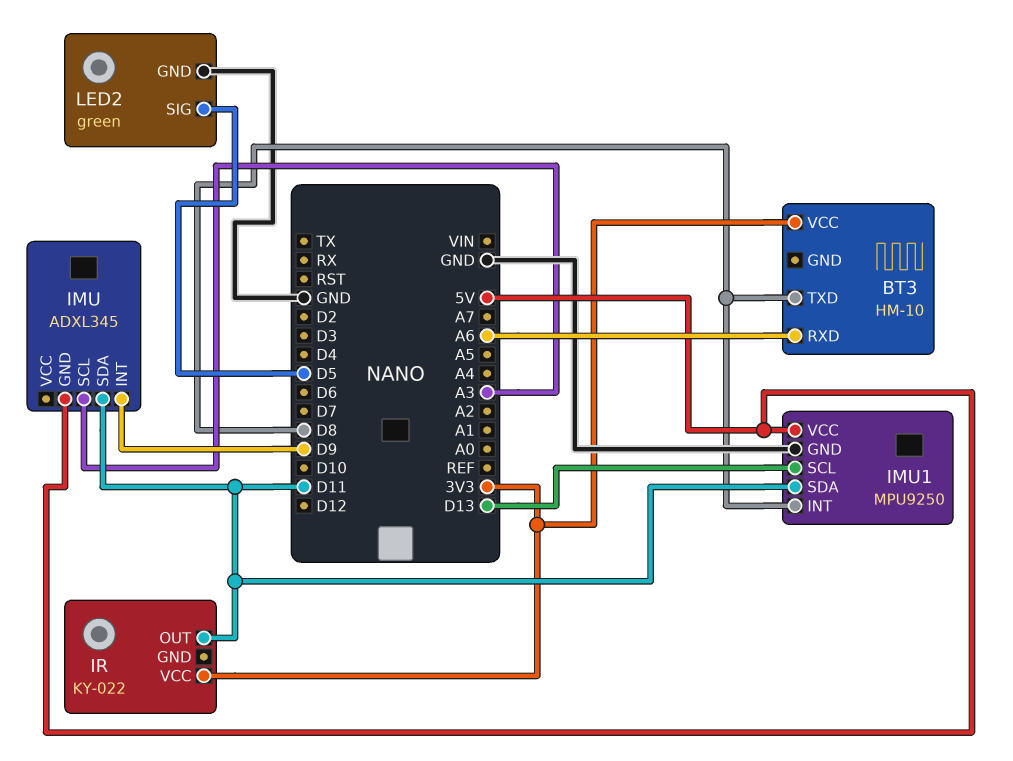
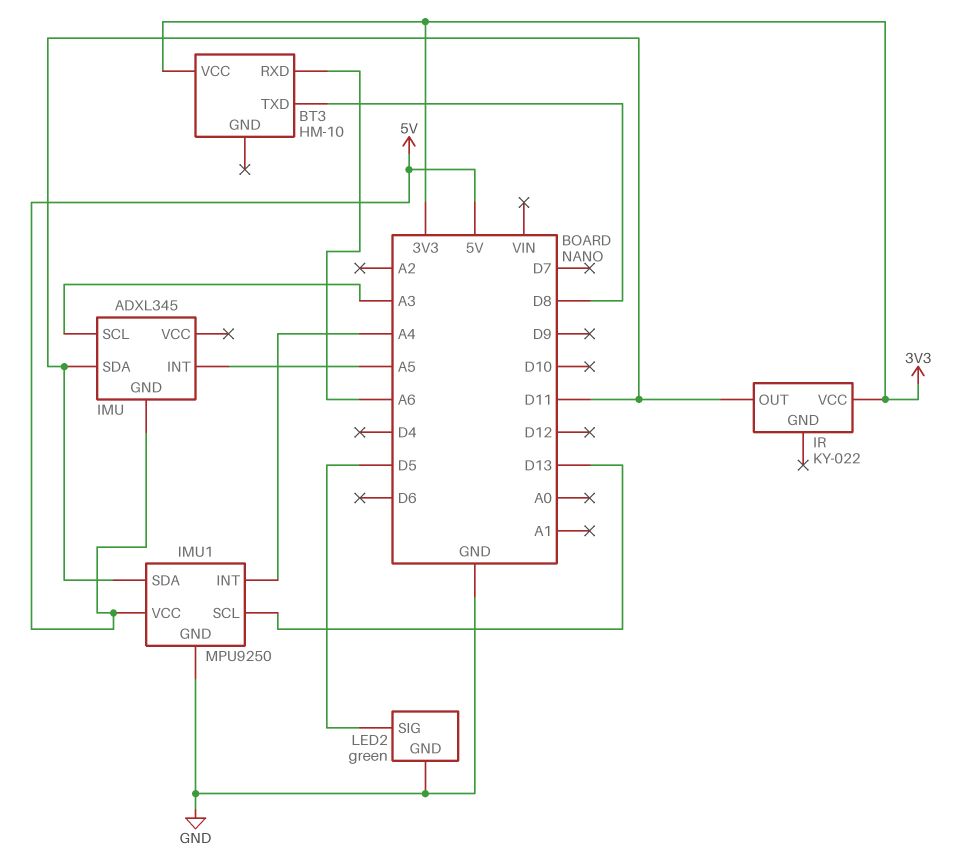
IMU pin INT: D9 -> A5
IMU1 pin INT: D8 -> A4

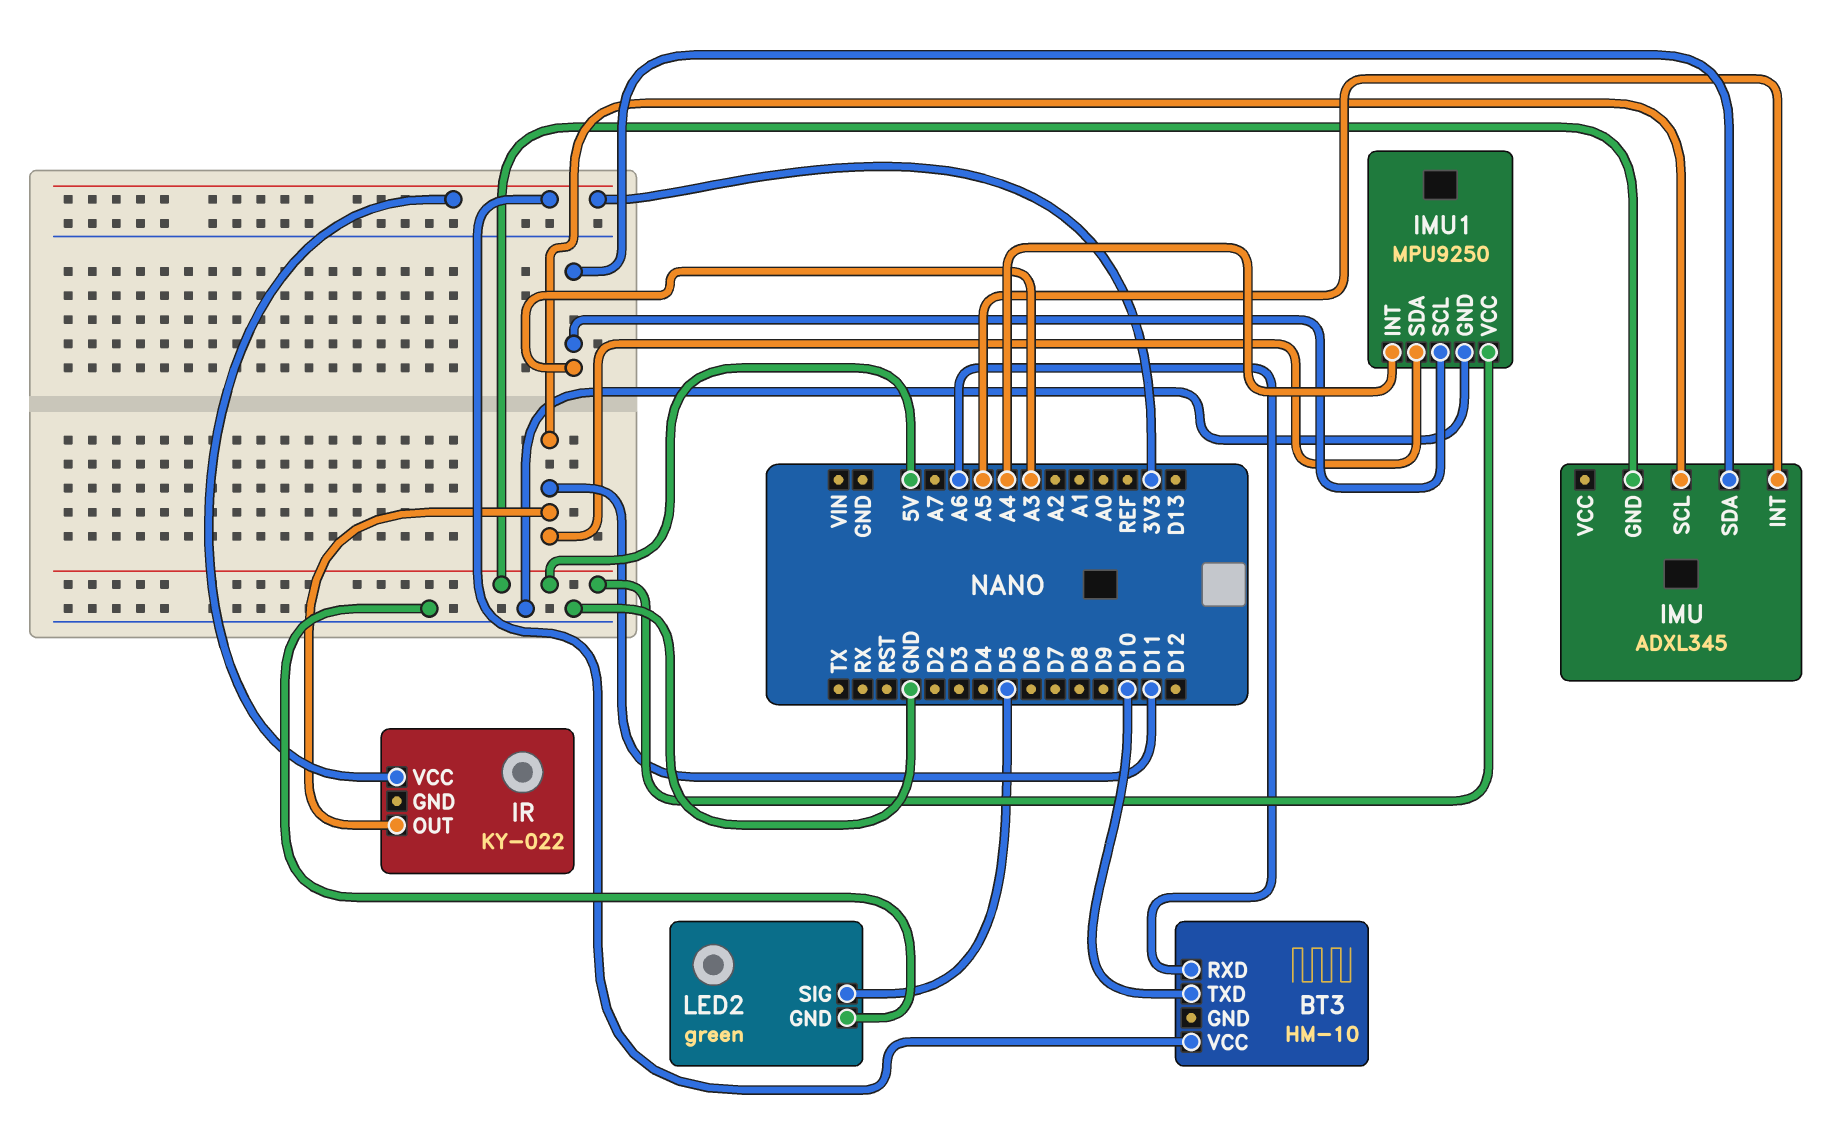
BT3 pin TXD: D8 -> D10
IMU pin SCL: A3 -> D11
IMU pin SDA: D11 -> A3
IMU1 pin SCL: D13 -> A3

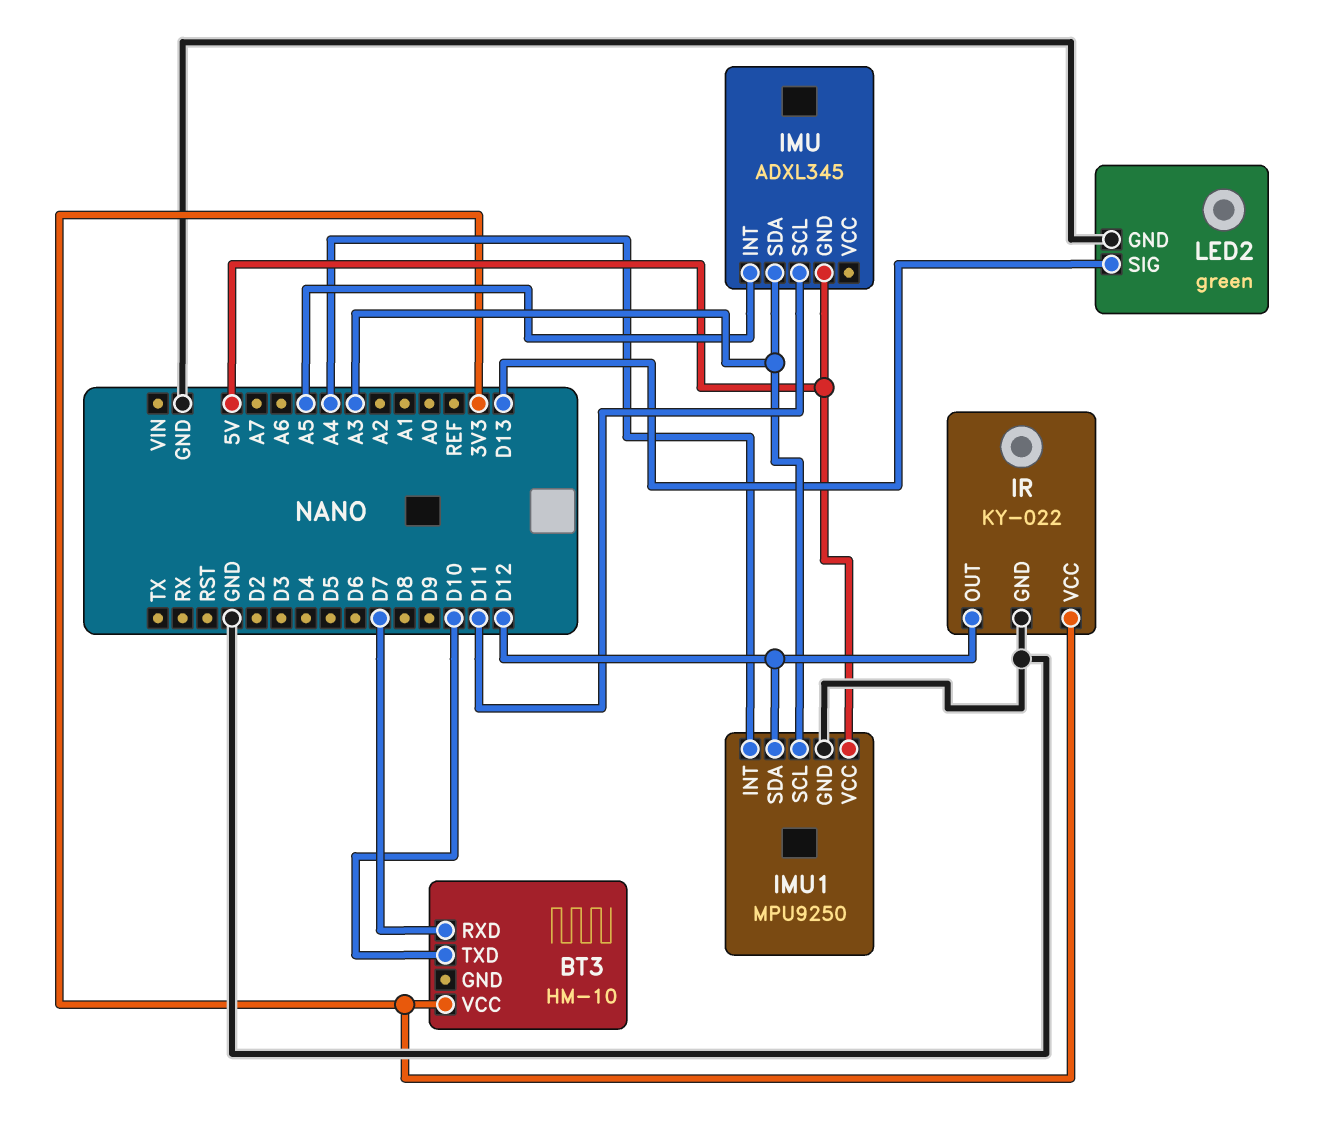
BT3 pin RXD: A6 -> D7
IMU1 pin SDA: D11 -> D12
IR pin GND: none -> GND
IR pin OUT: D11 -> D12
LED2 pin SIG: D5 -> D13

